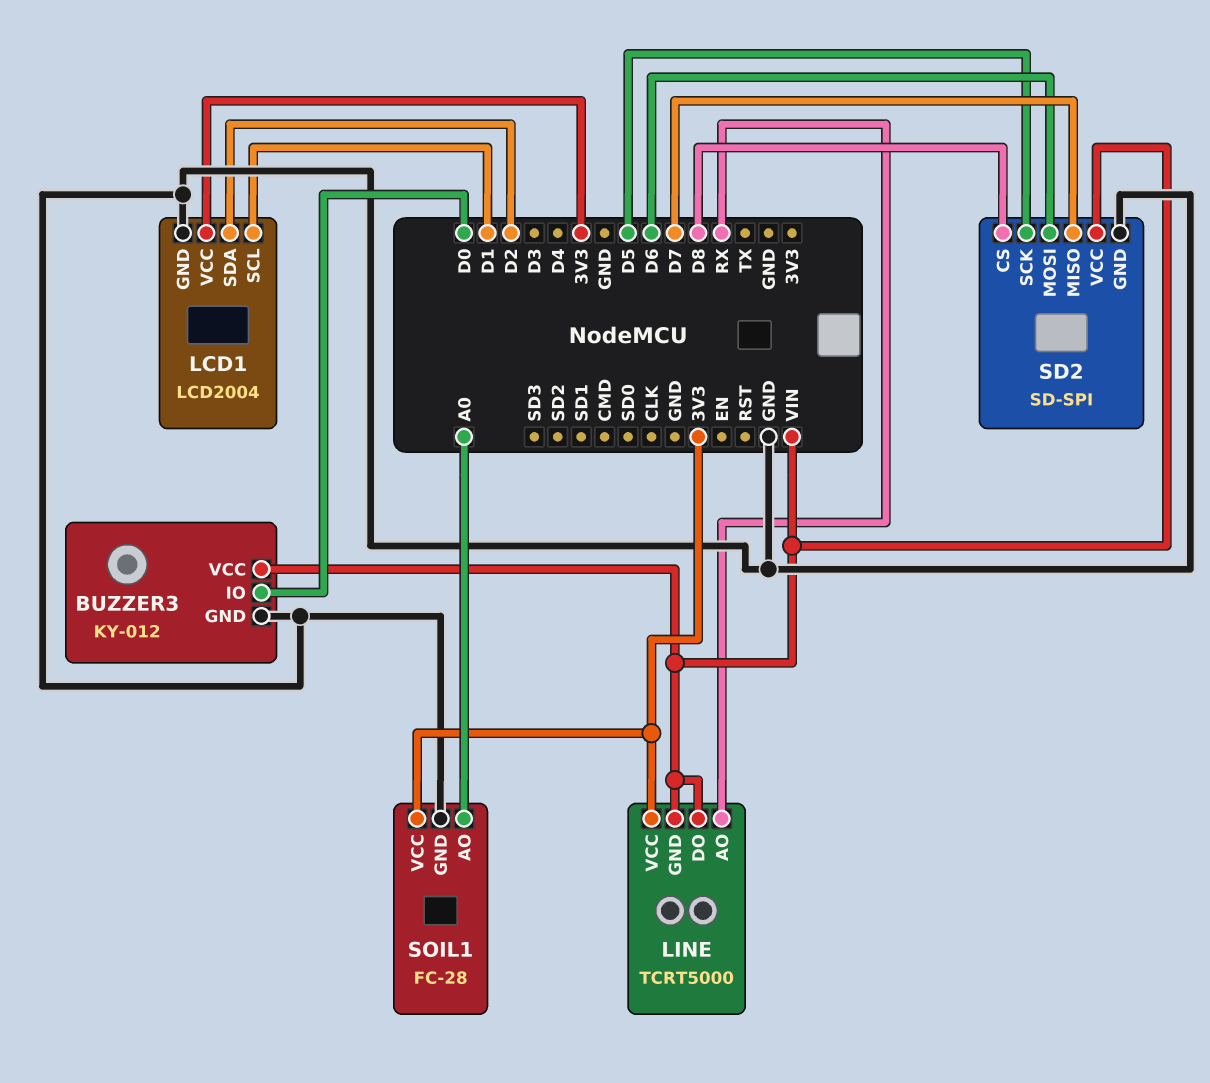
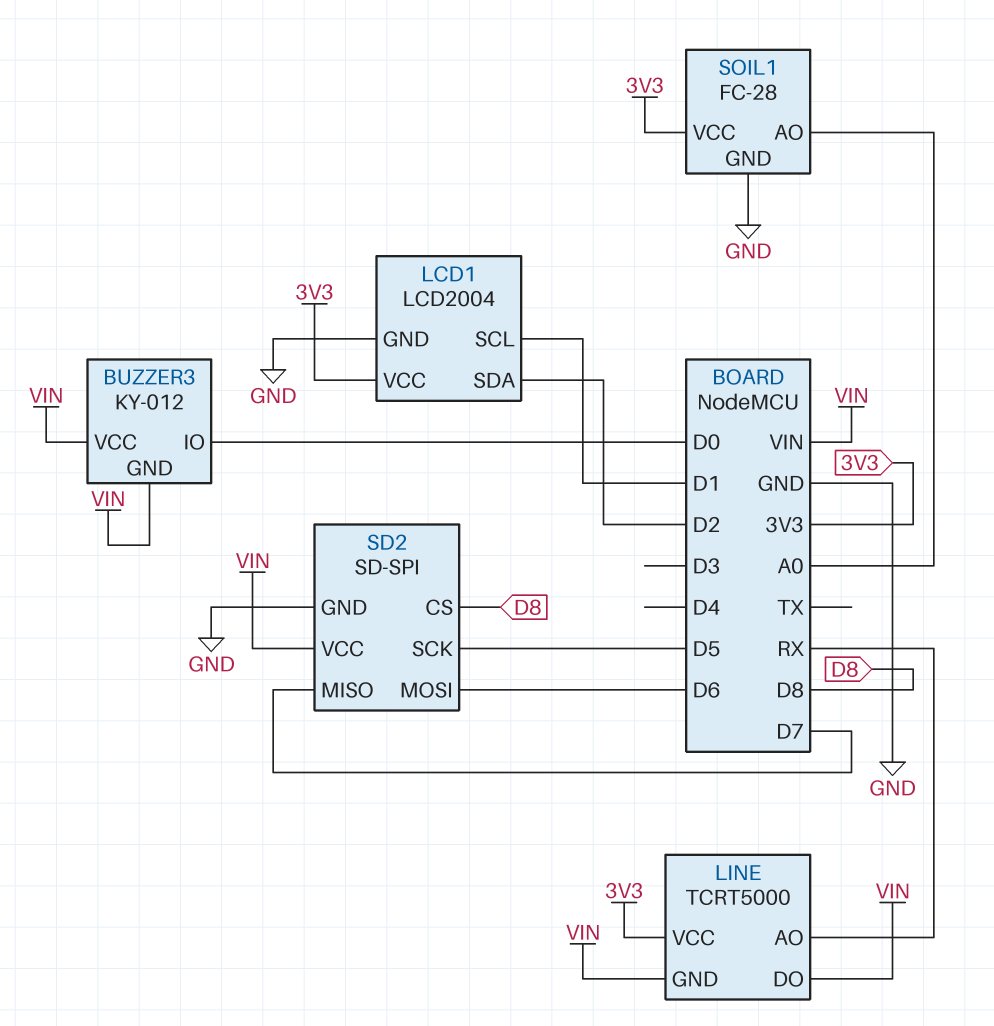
BUZZER3 pin GND: GND -> VIN

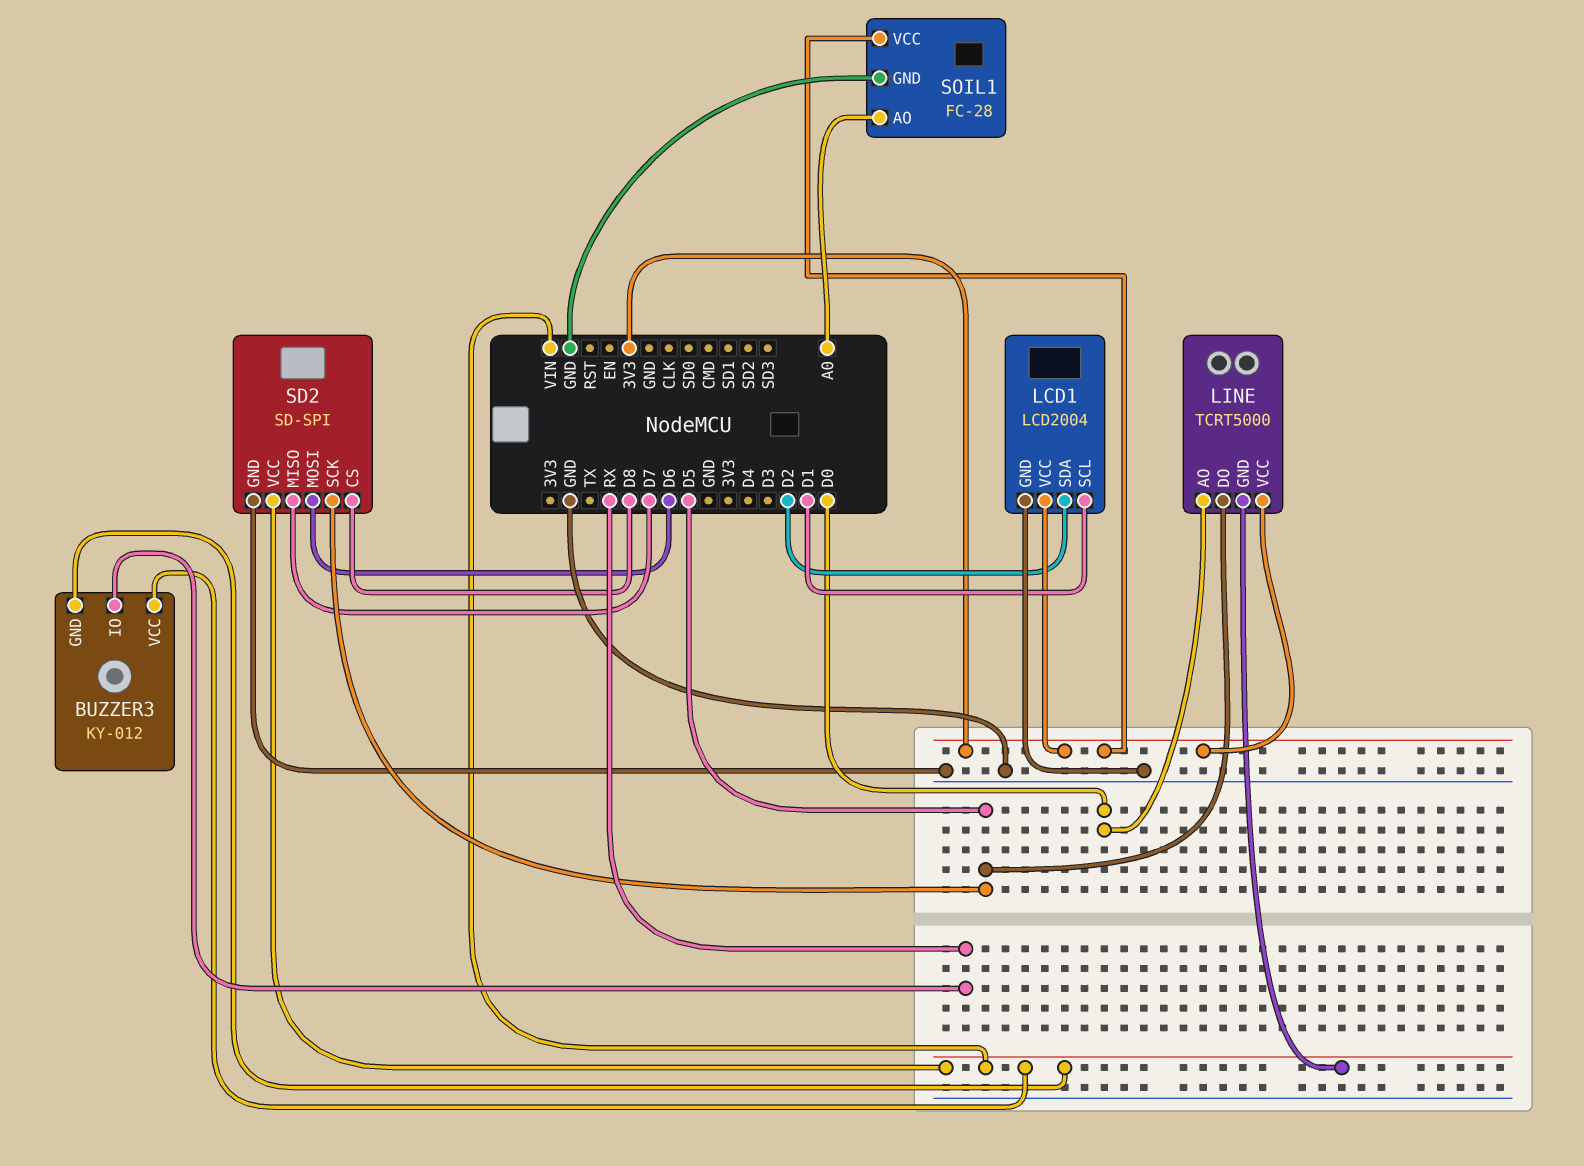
BUZZER3 pin IO: D0 -> RX
LINE pin AO: RX -> D0
LINE pin DO: VIN -> D5

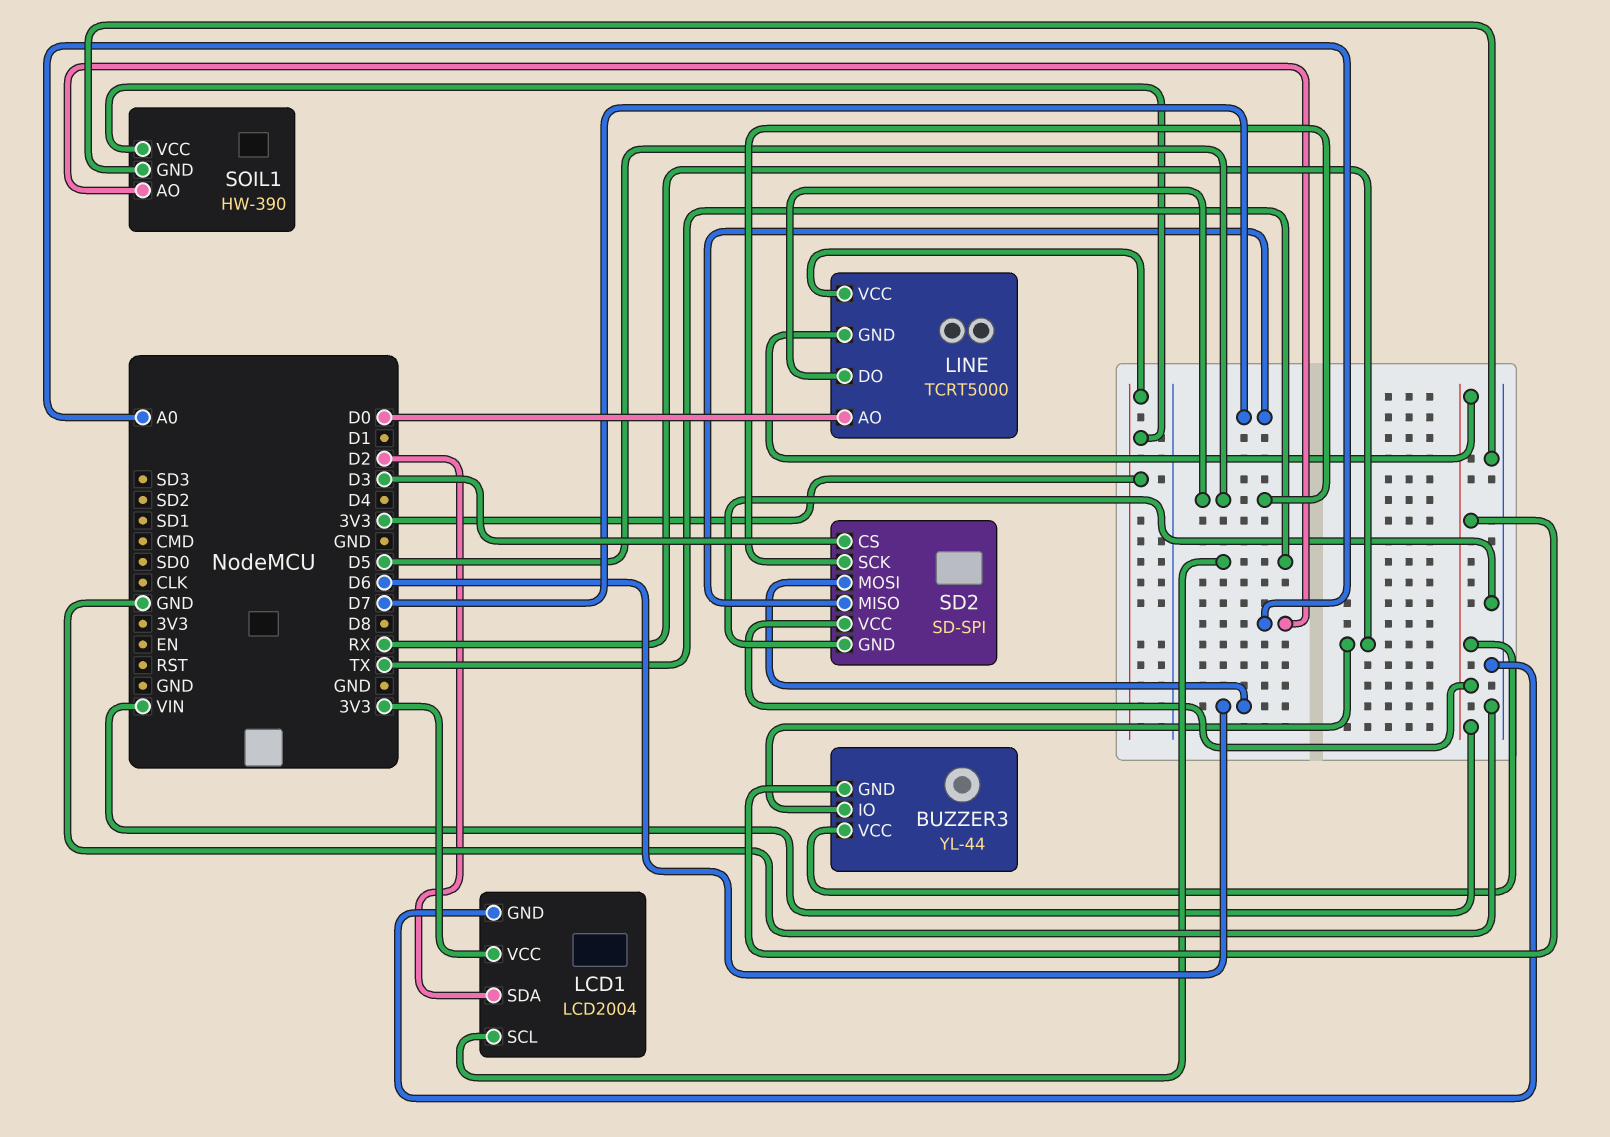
BUZZER3: KY-012 -> YL-44
LCD1 pin SCL: D1 -> TX
SD2 pin CS: D8 -> D3
SOIL1: FC-28 -> HW-390

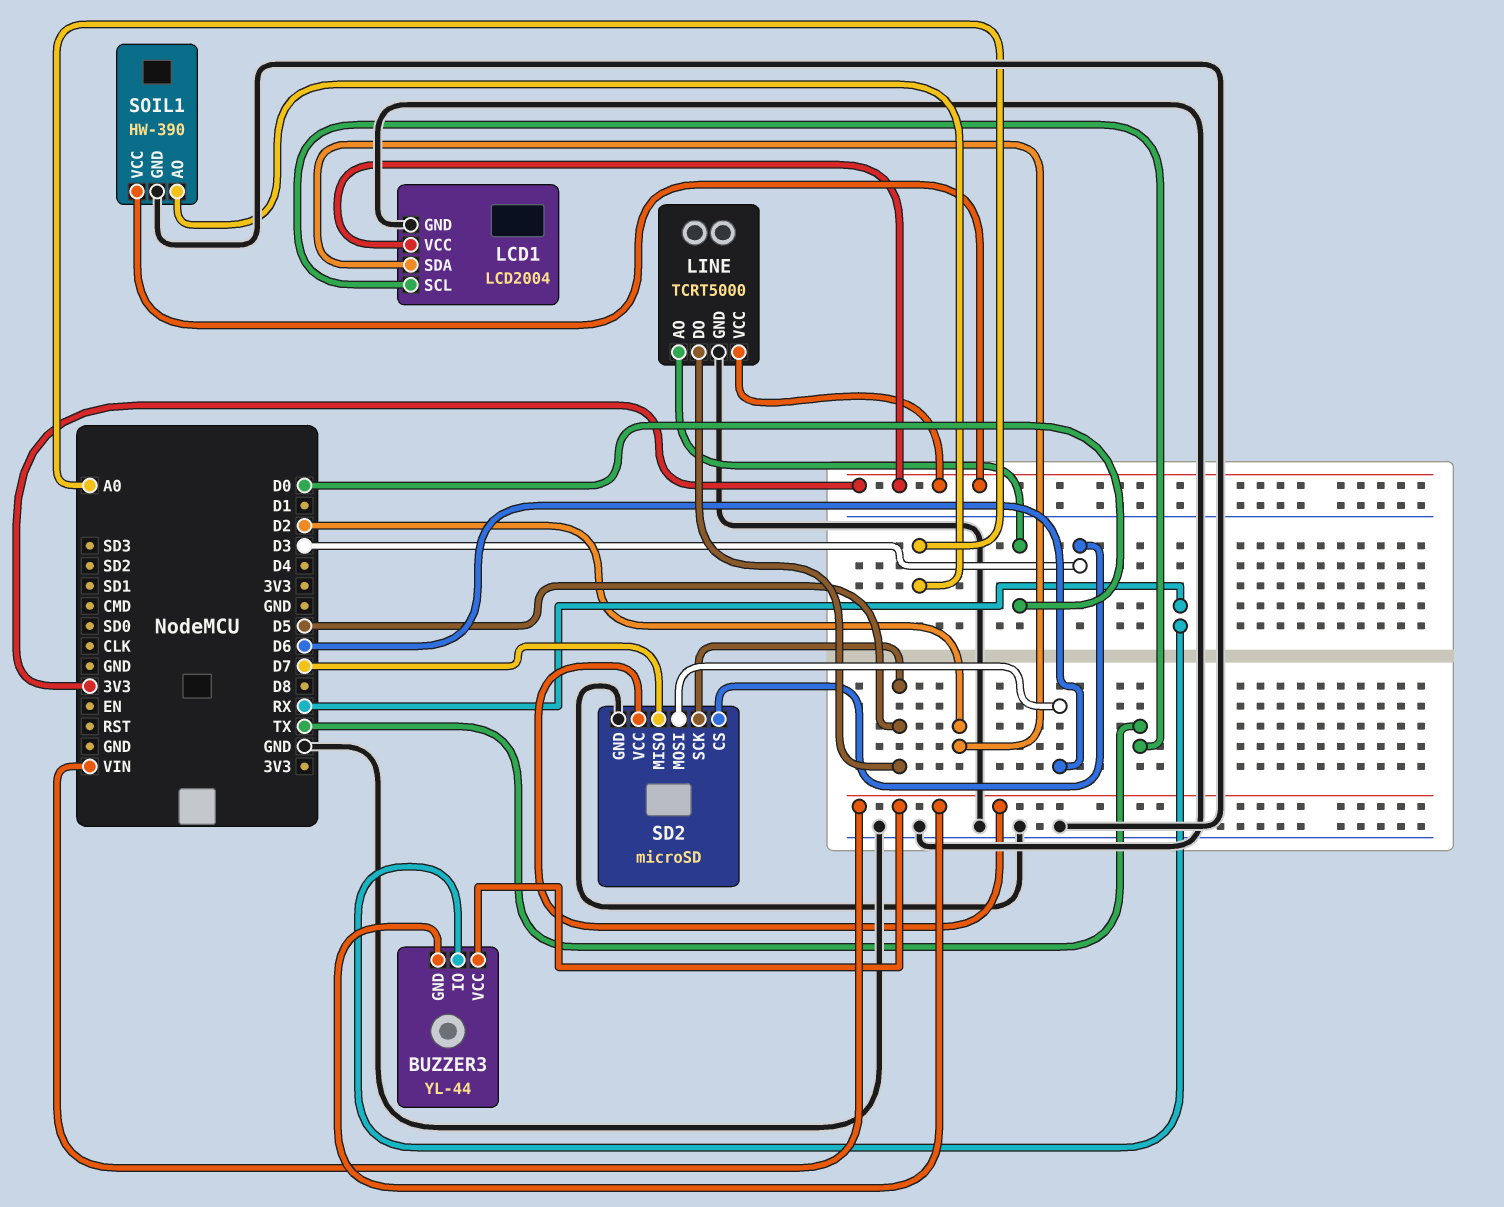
LINE pin GND: VIN -> GND
SD2: SD-SPI -> microSD

